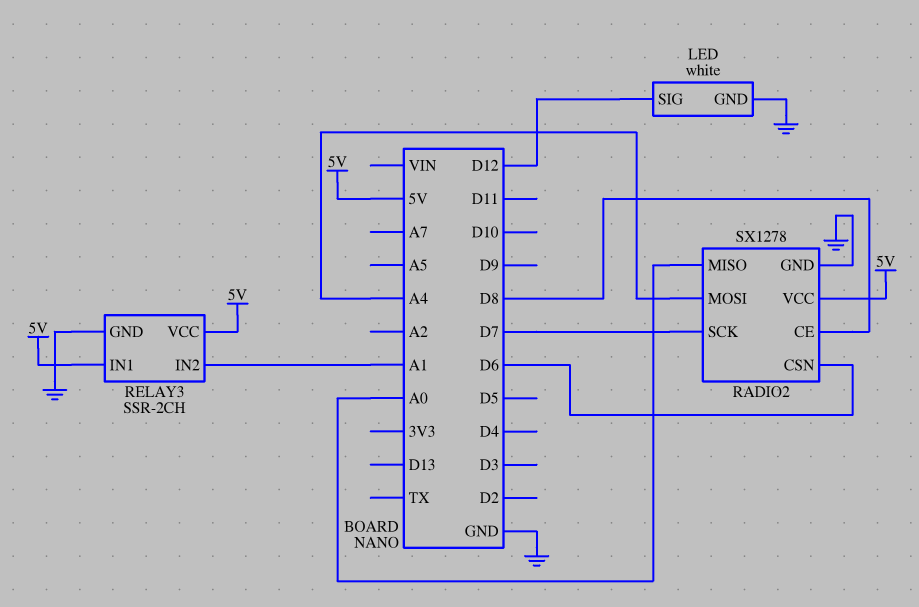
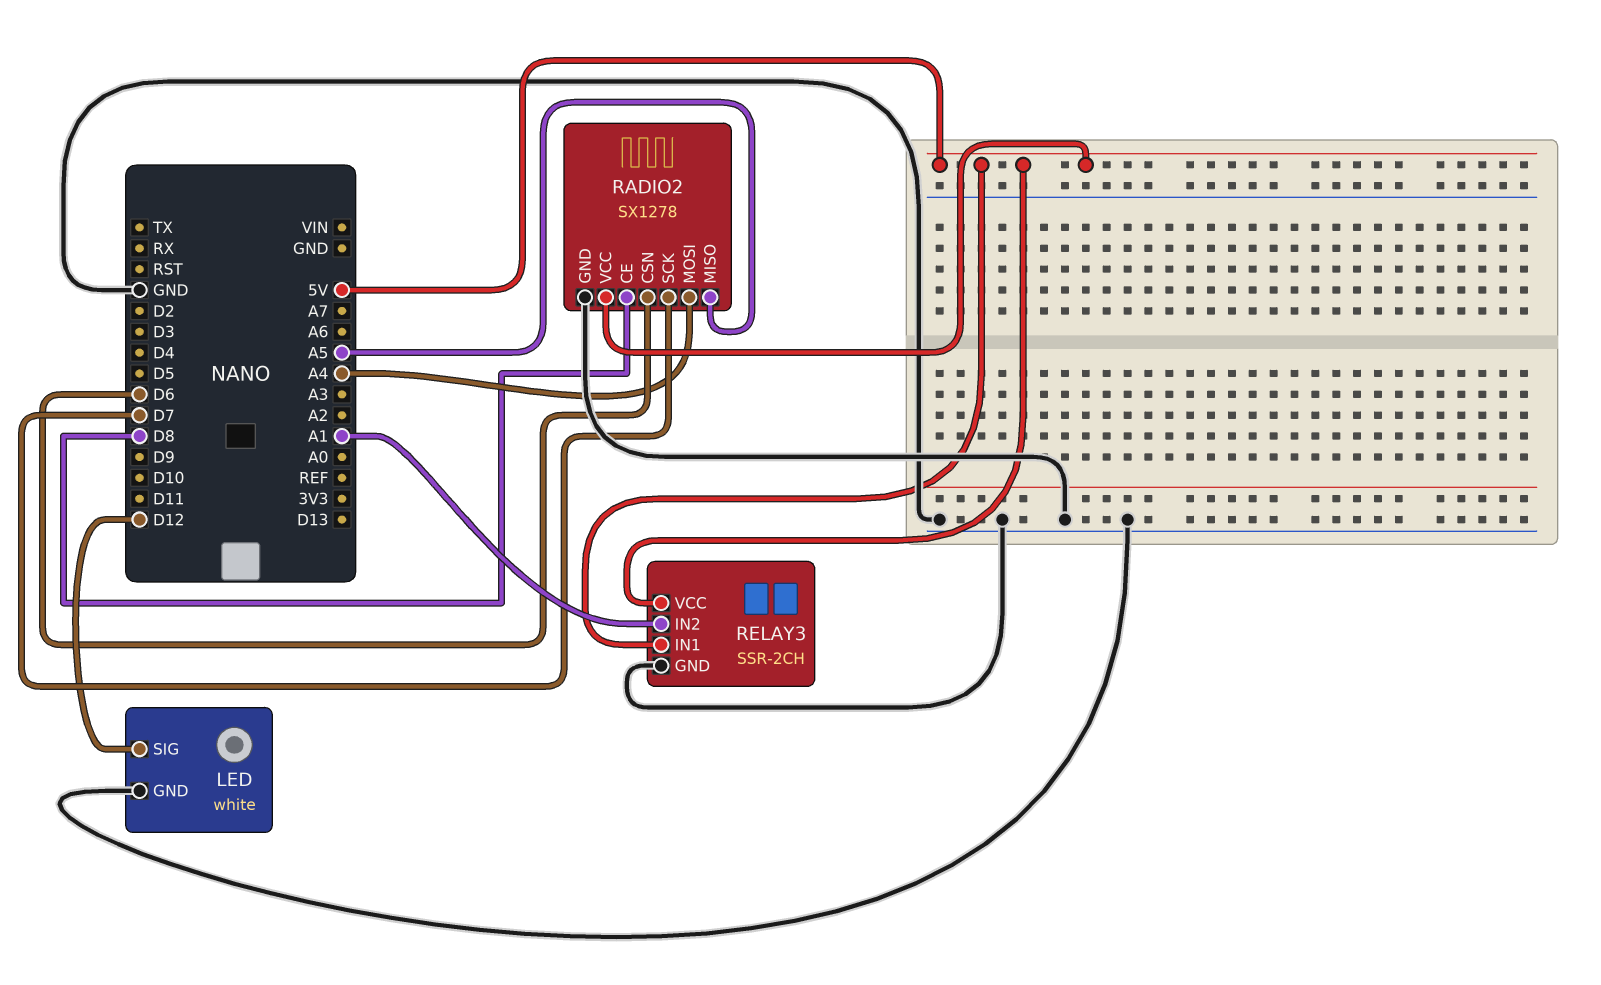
RADIO2 pin MISO: A0 -> A5

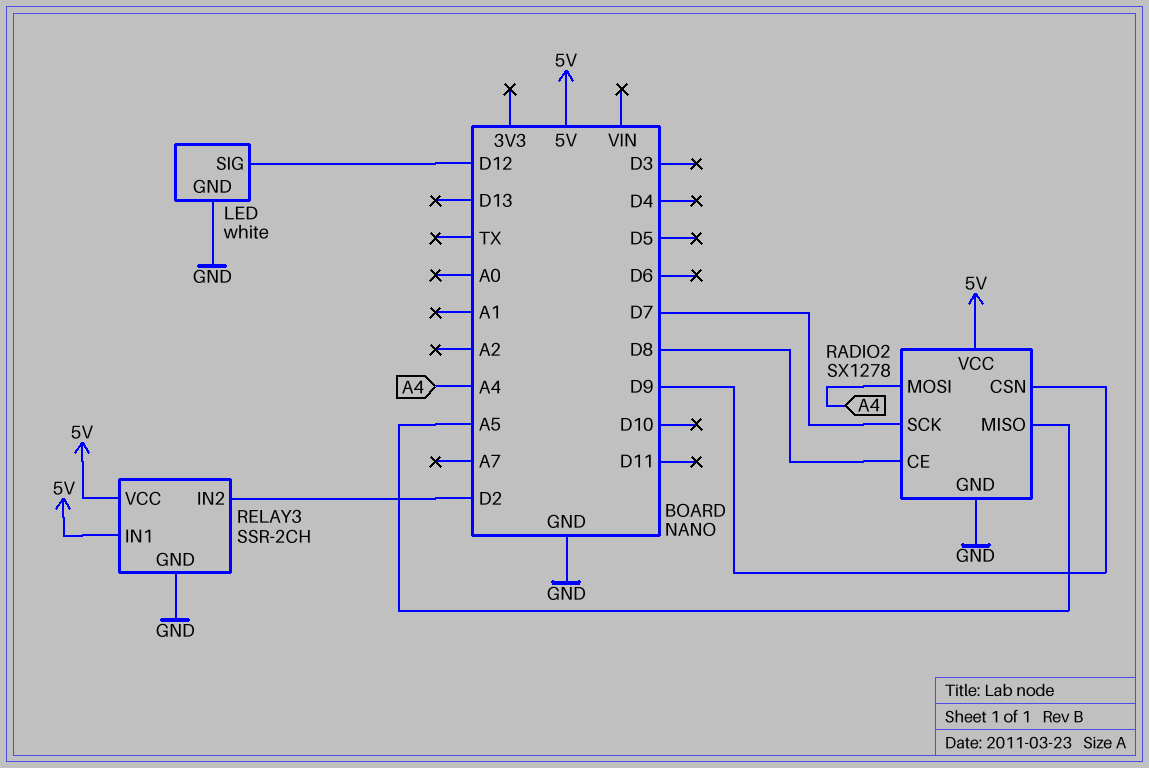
RADIO2 pin CSN: D6 -> D9
RELAY3 pin IN2: A1 -> D2

